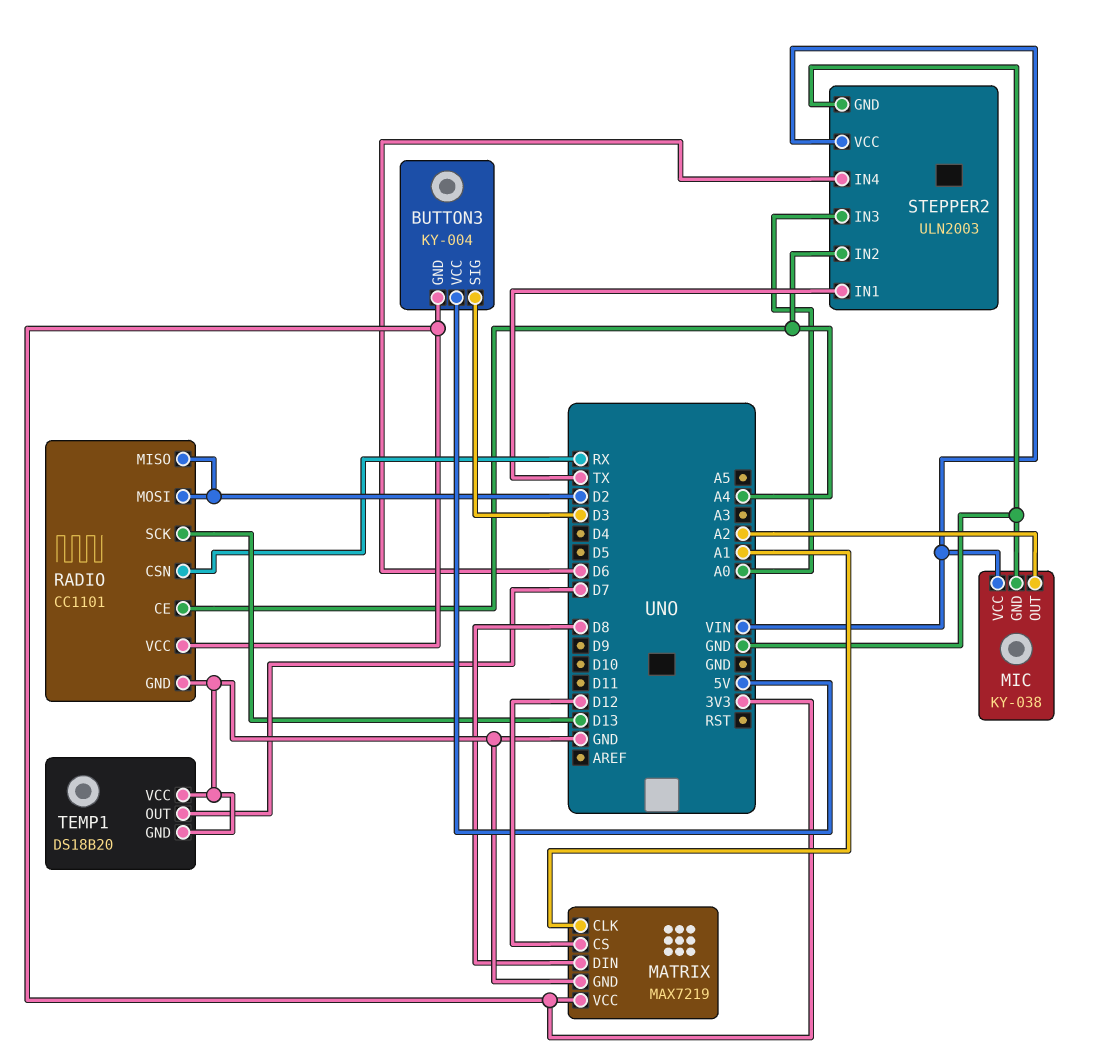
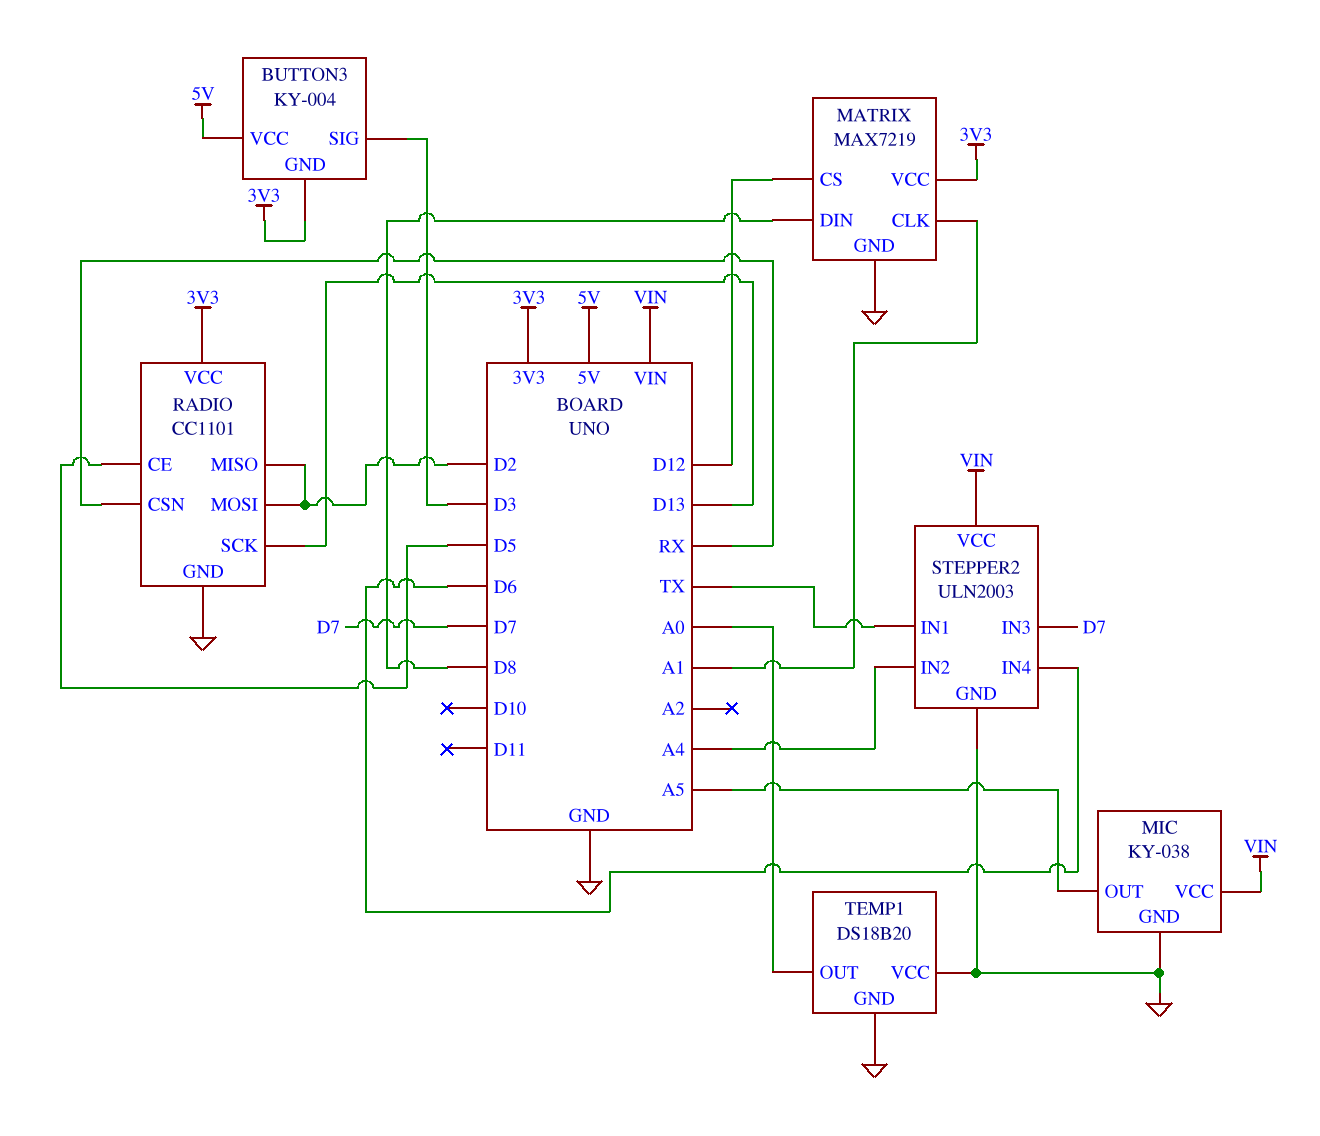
MIC pin OUT: A2 -> A5
RADIO pin CE: A4 -> D5
STEPPER2 pin IN3: A0 -> D7
TEMP1 pin OUT: D7 -> A0

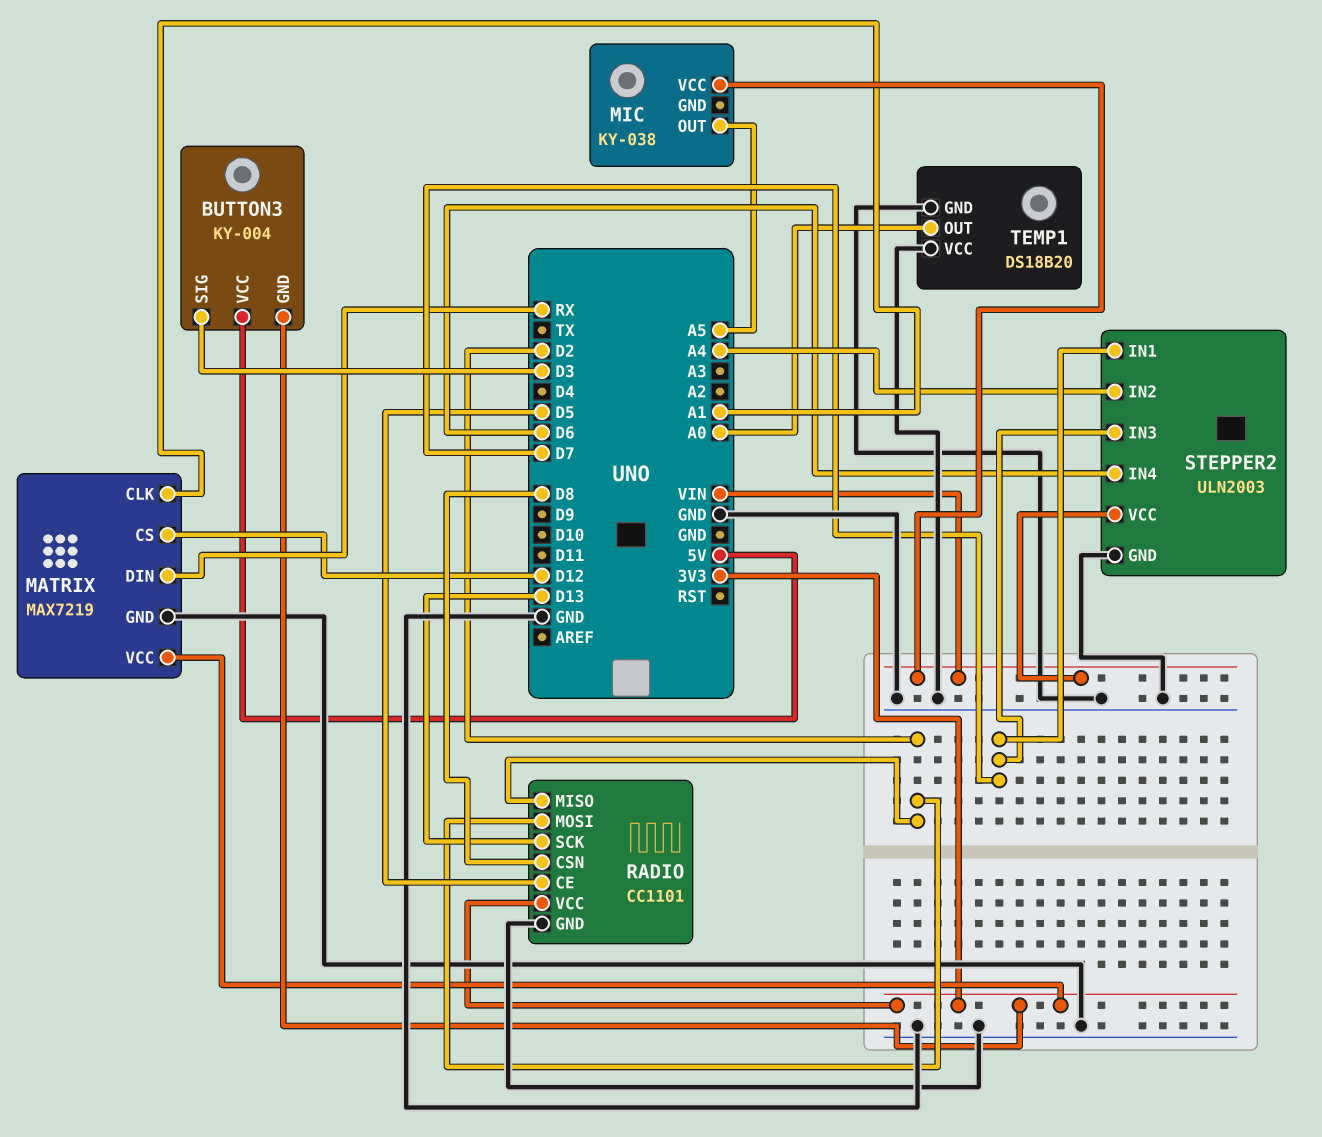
MATRIX pin DIN: D8 -> RX
MIC pin GND: GND -> none
RADIO pin CSN: RX -> D8
STEPPER2 pin IN1: TX -> D7

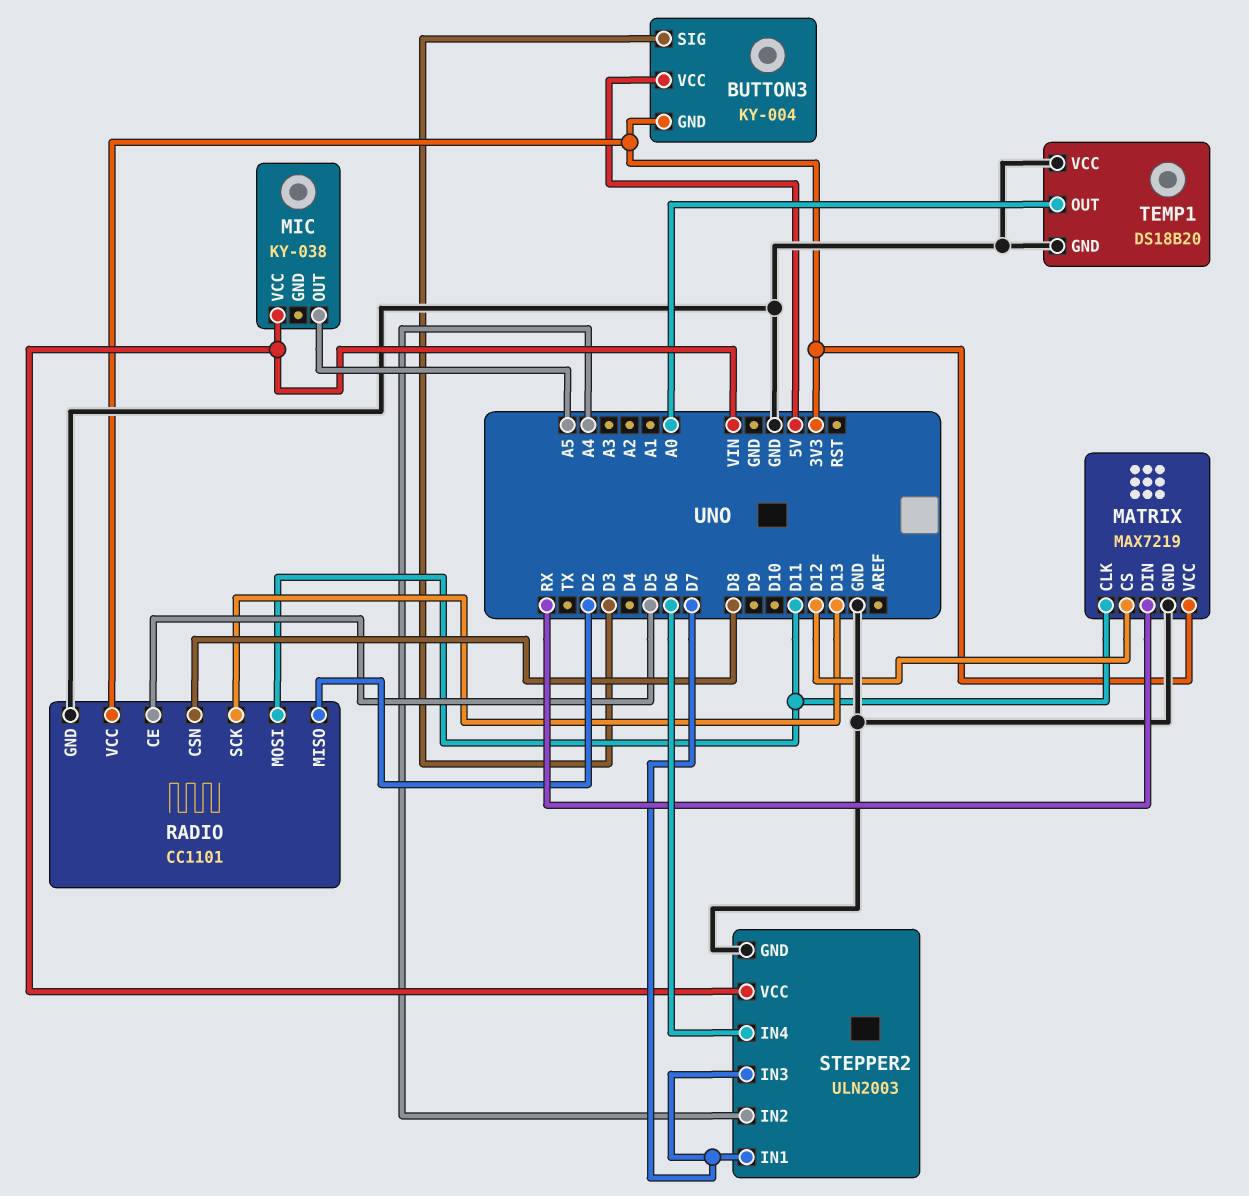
MATRIX pin CLK: A1 -> D11
RADIO pin MOSI: D2 -> D11

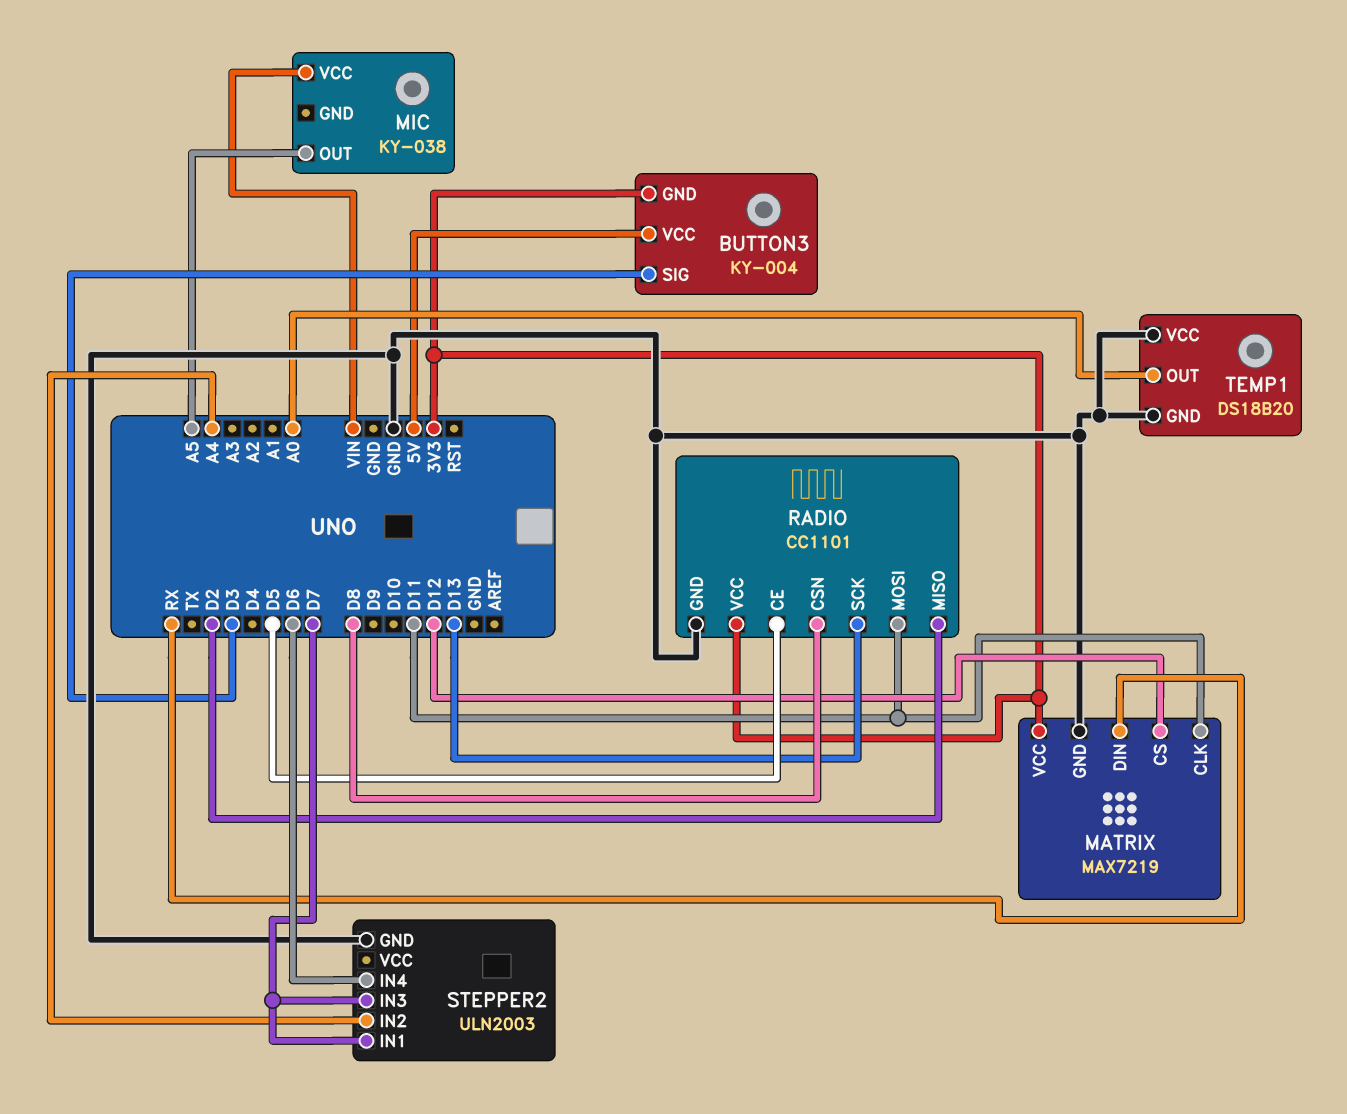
STEPPER2 pin VCC: VIN -> none

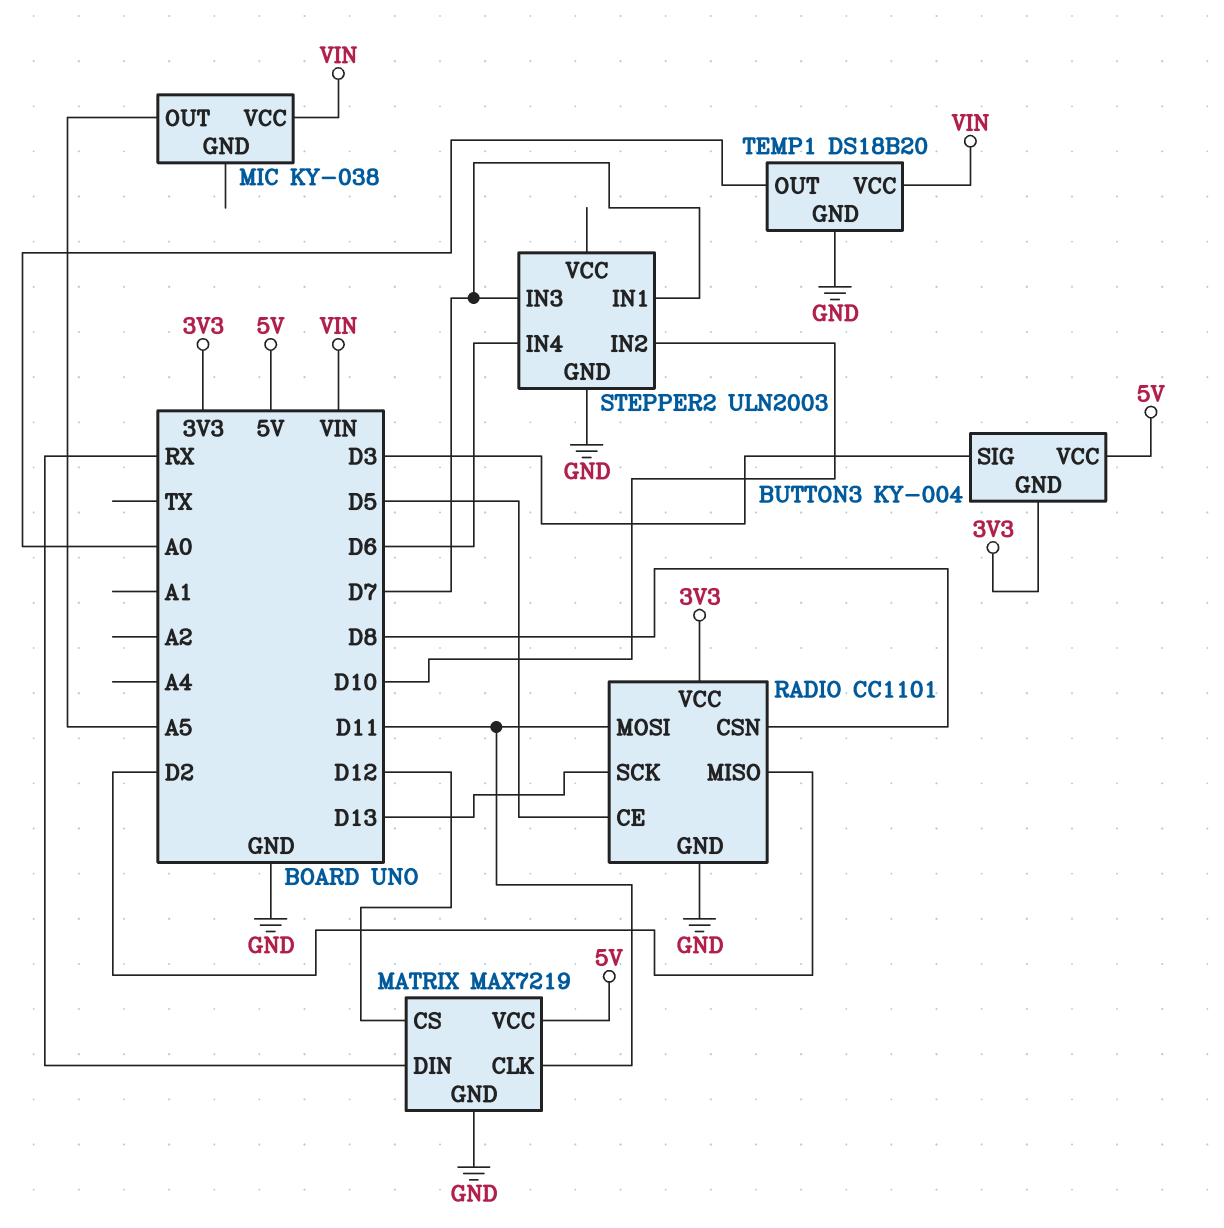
MATRIX pin VCC: 3V3 -> 5V
STEPPER2 pin IN2: A4 -> D10
TEMP1 pin VCC: GND -> VIN

